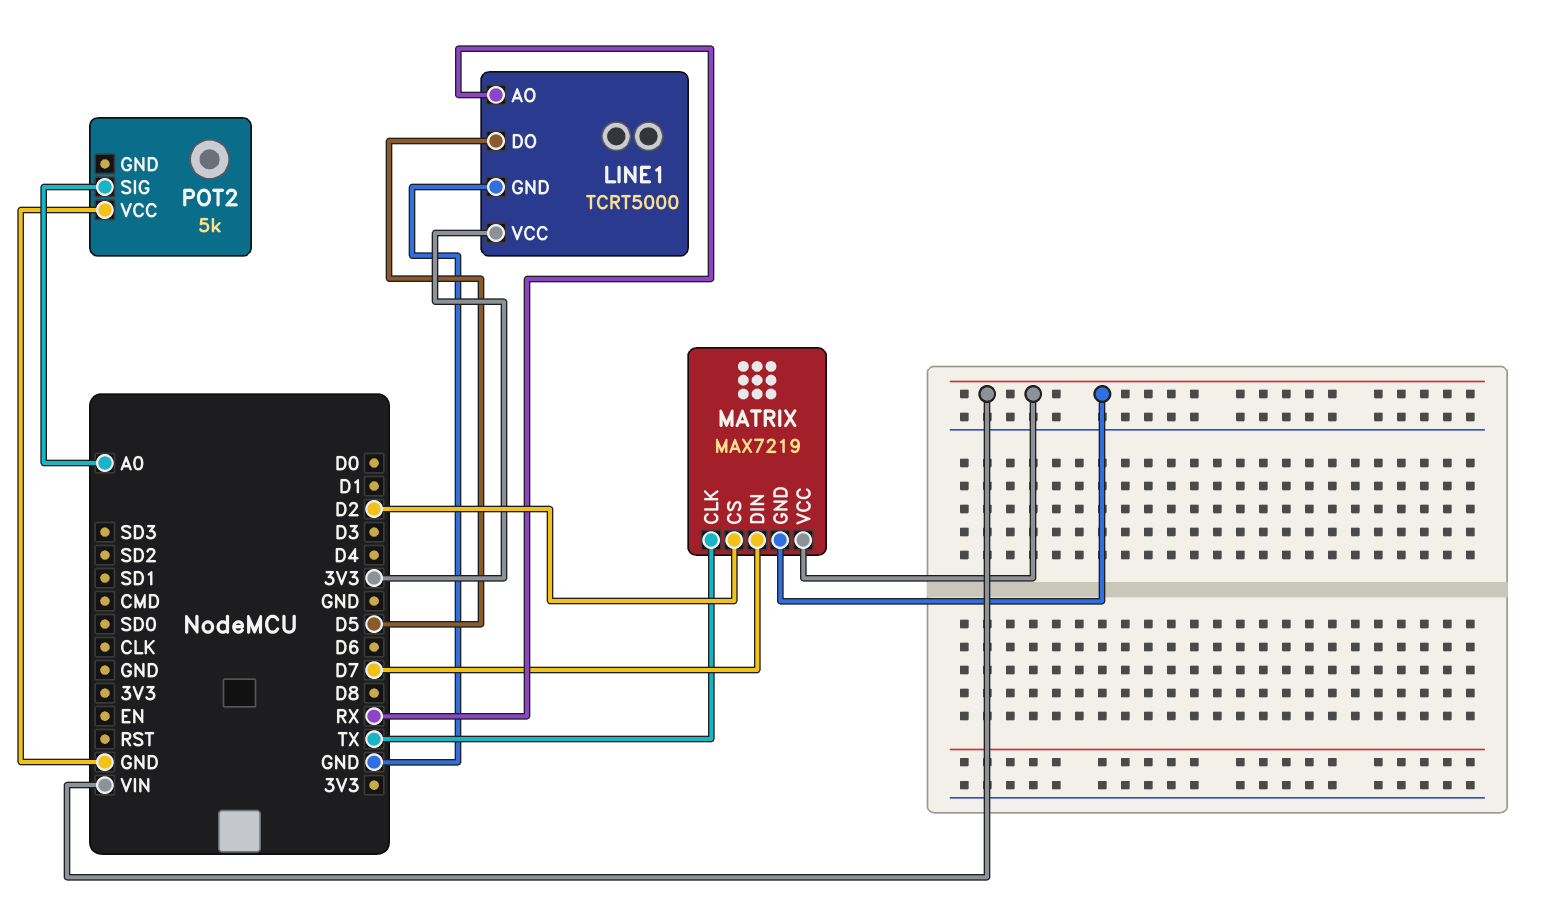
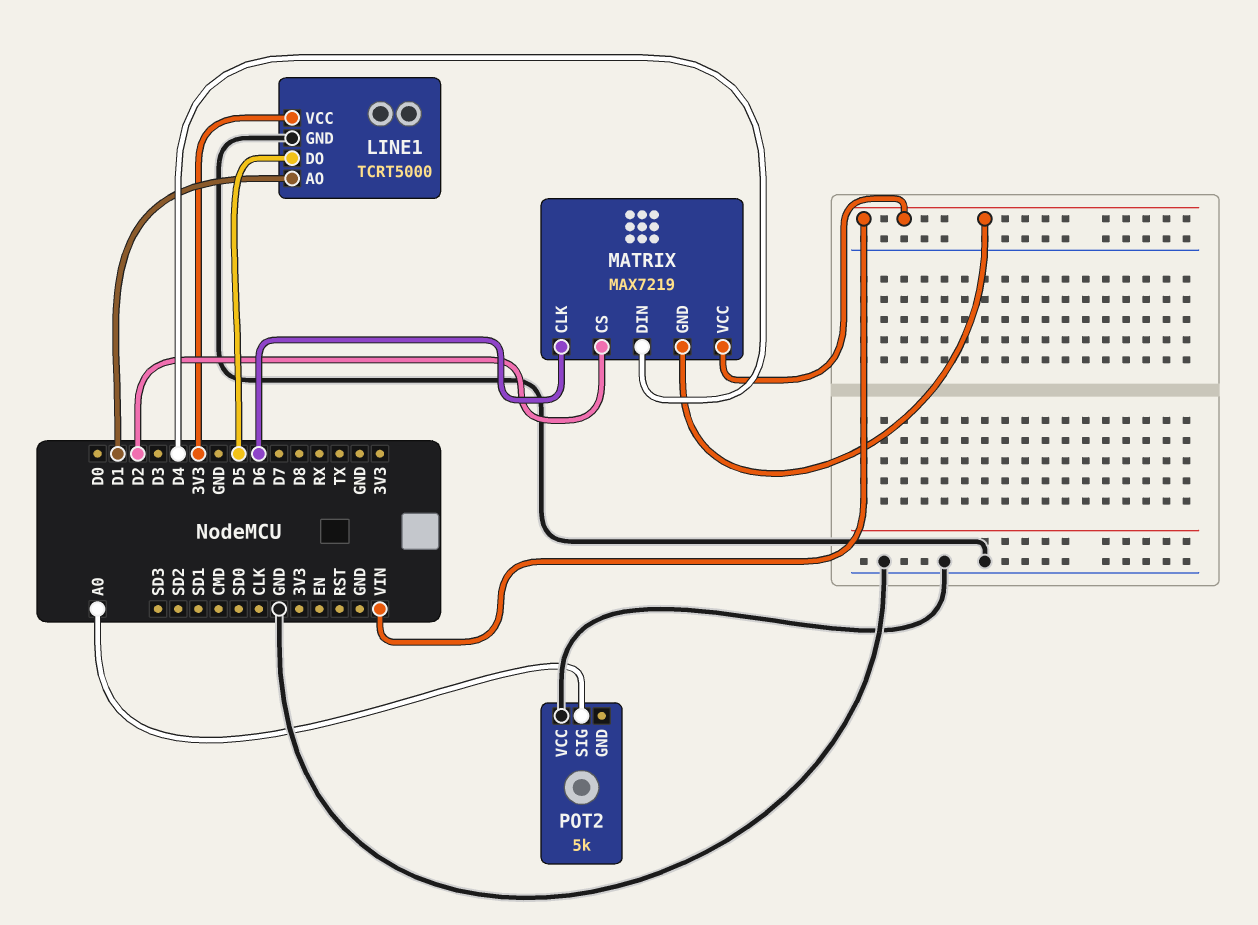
LINE1 pin AO: RX -> D1
MATRIX pin CLK: TX -> D6
MATRIX pin DIN: D7 -> D4

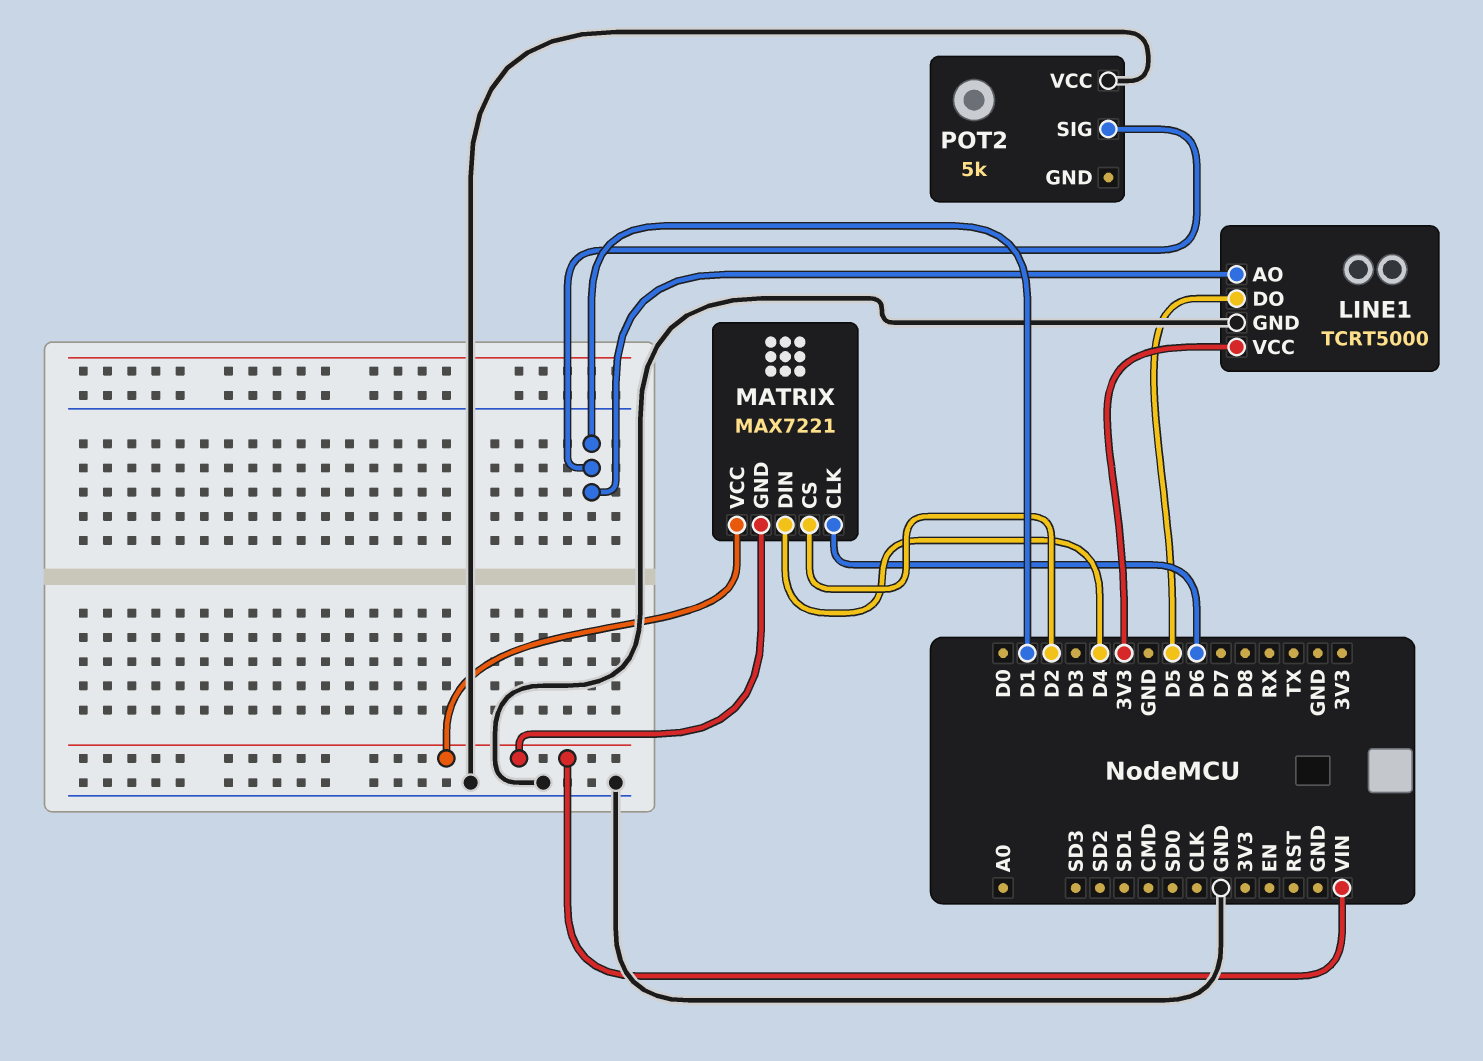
MATRIX: MAX7219 -> MAX7221
POT2 pin SIG: A0 -> D1

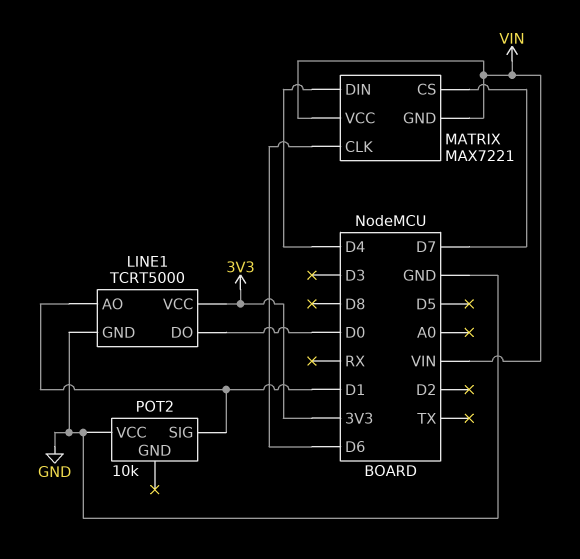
LINE1 pin DO: D5 -> D0
MATRIX pin CS: D2 -> D7
POT2: 5k -> 10k

